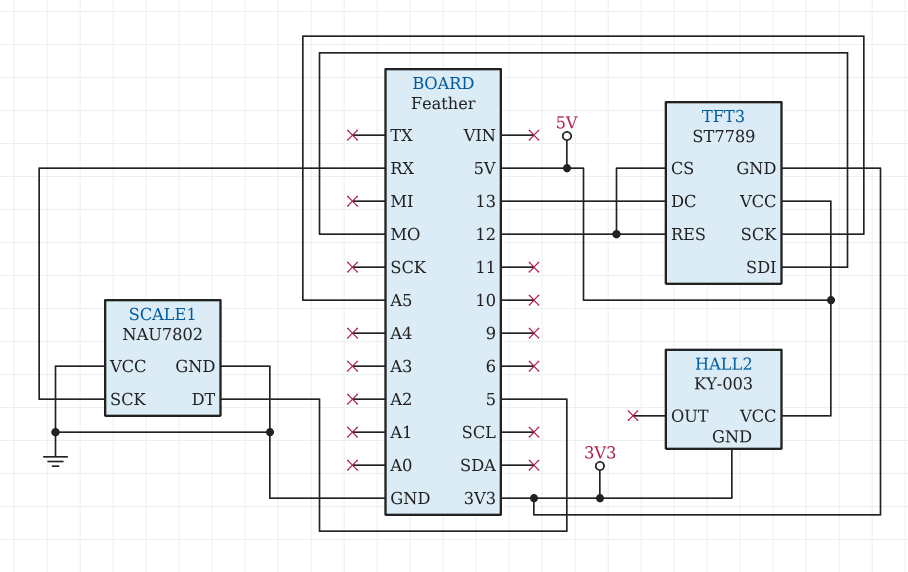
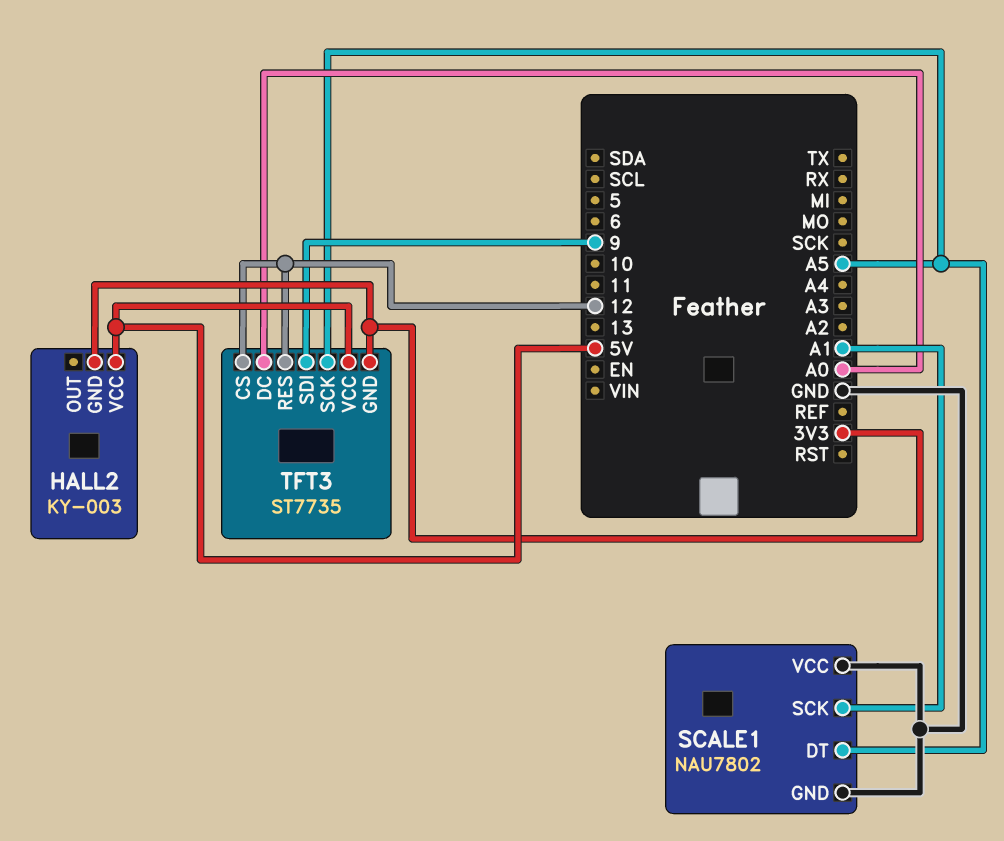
SCALE1 pin DT: 5 -> A5
SCALE1 pin SCK: RX -> A1
TFT3: ST7789 -> ST7735
TFT3 pin DC: 13 -> A0
TFT3 pin SDI: MO -> 9

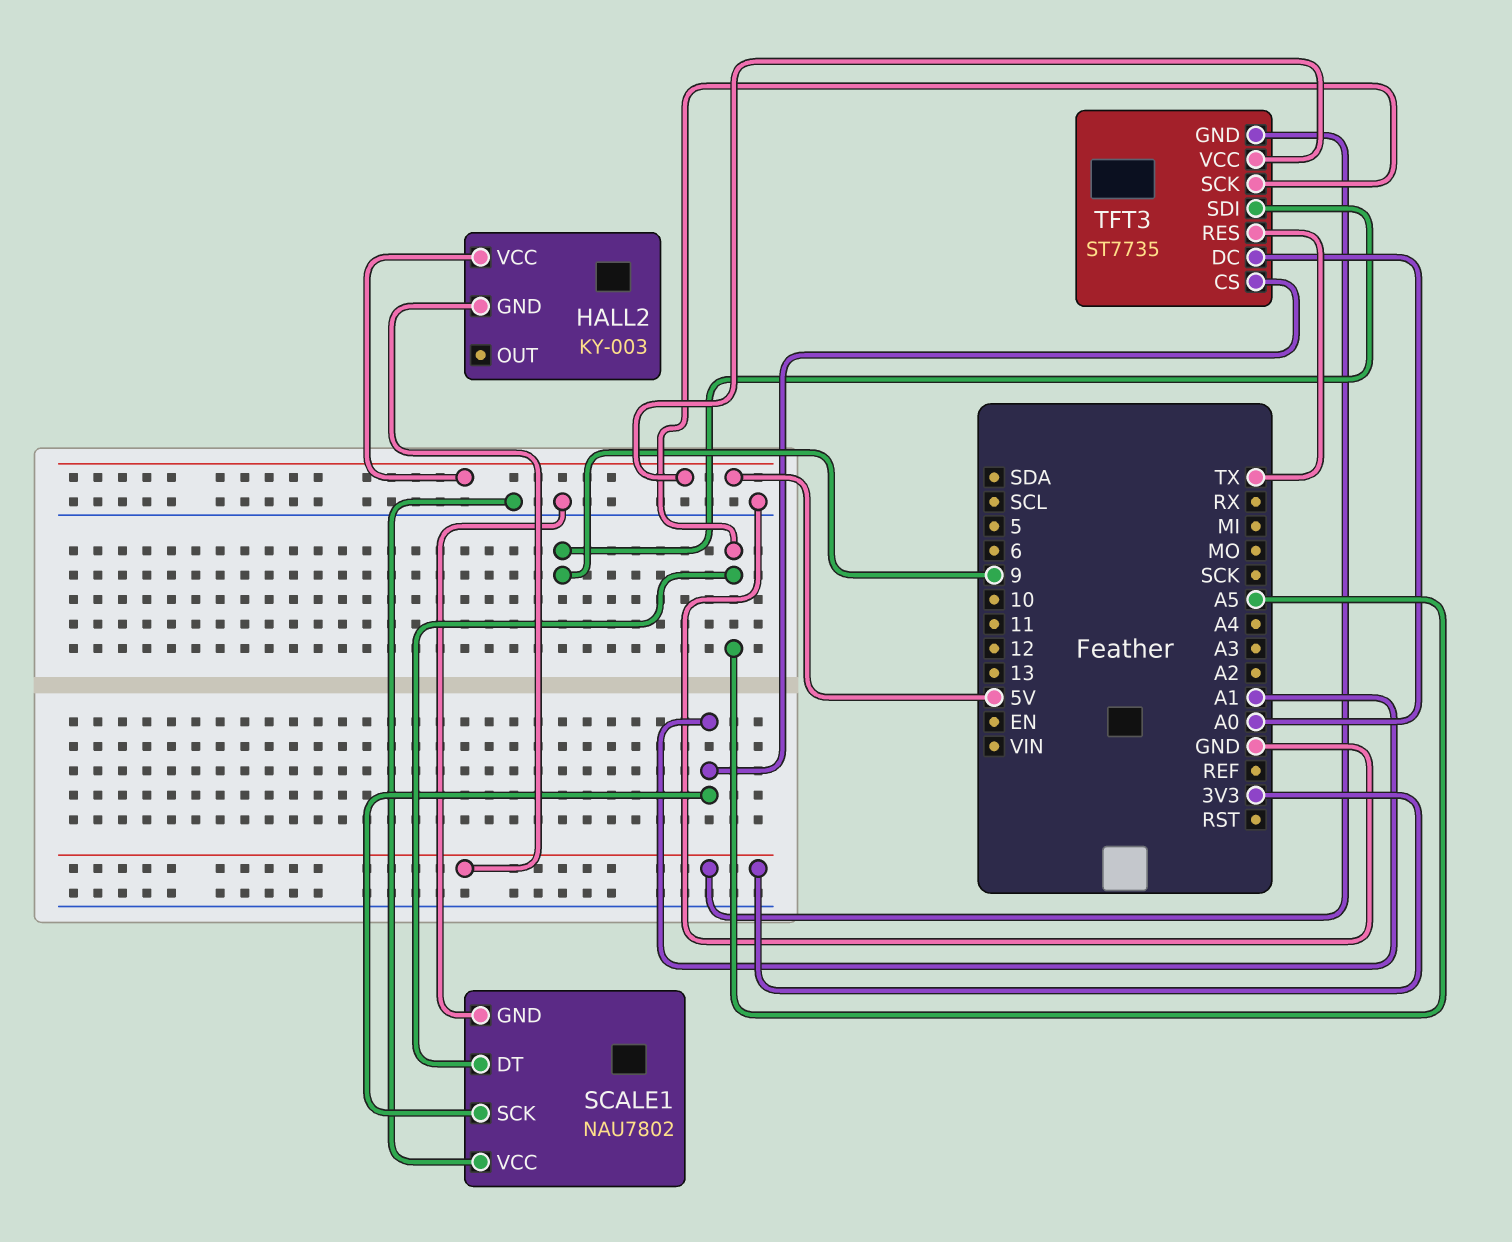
TFT3 pin CS: 12 -> A1
TFT3 pin RES: 12 -> TX

